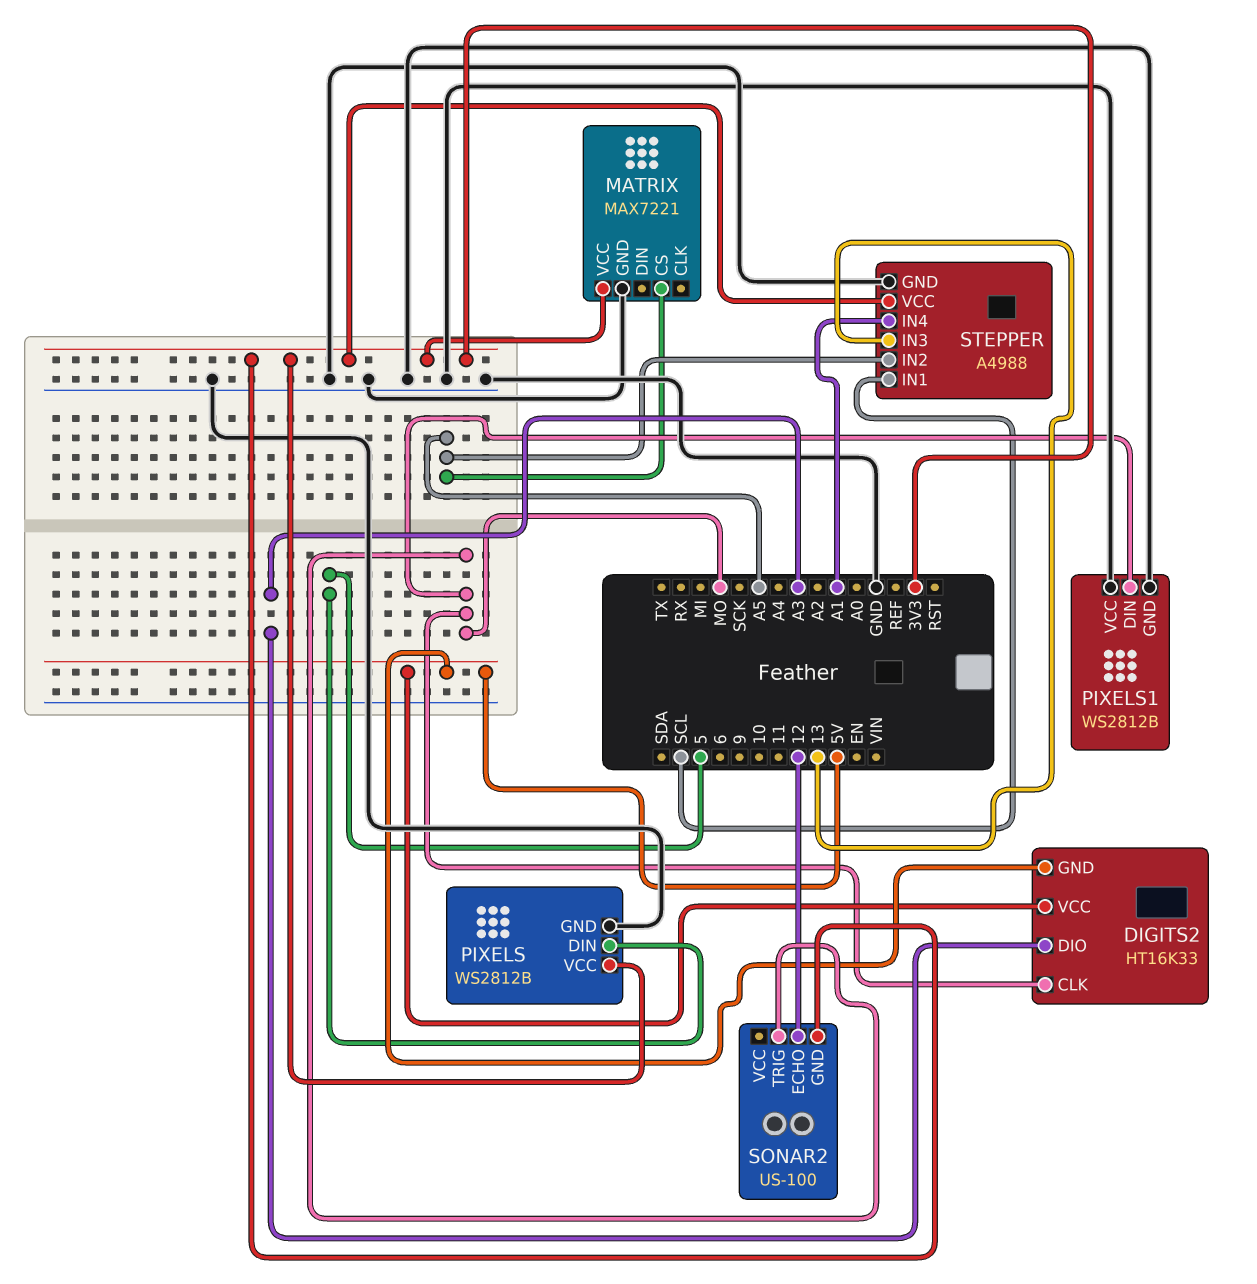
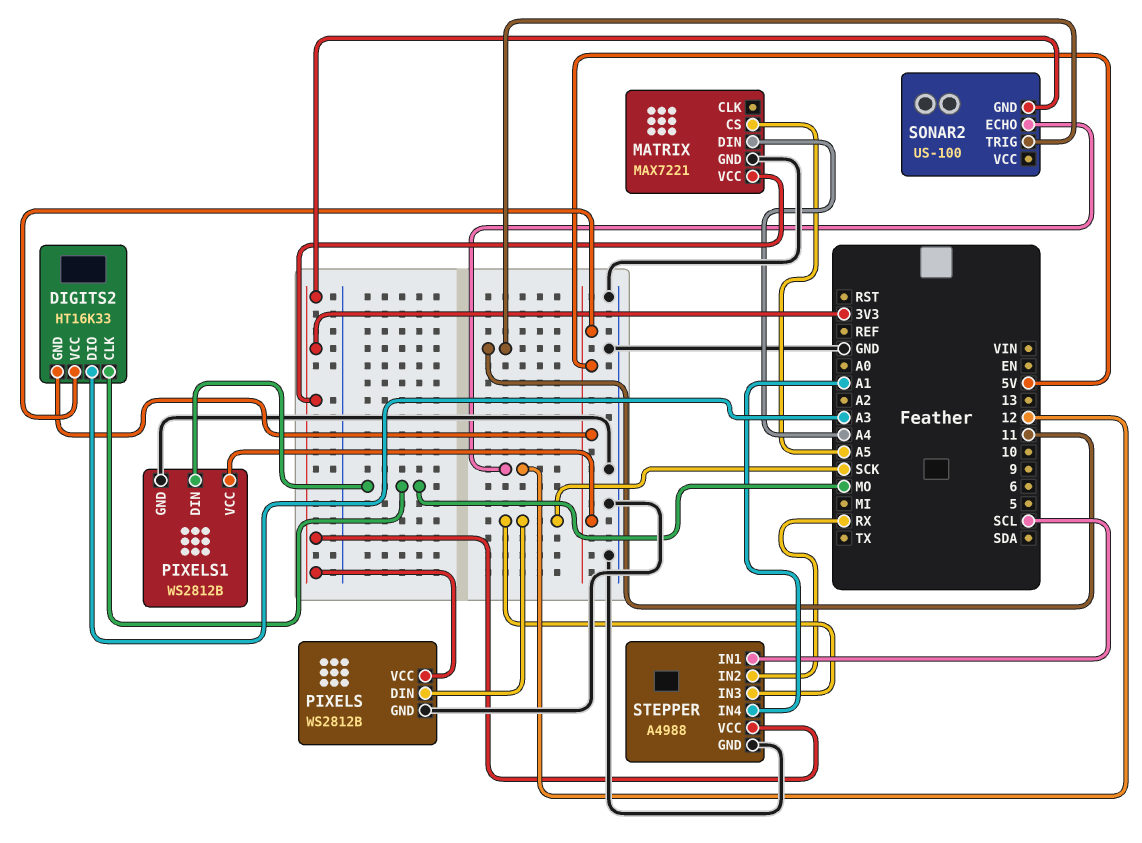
MATRIX pin DIN: none -> A4
PIXELS pin DIN: 5 -> SCK
PIXELS1 pin VCC: GND -> 5V
SONAR2 pin TRIG: MO -> 11
STEPPER pin IN2: A5 -> RX
STEPPER pin IN3: 13 -> SCK

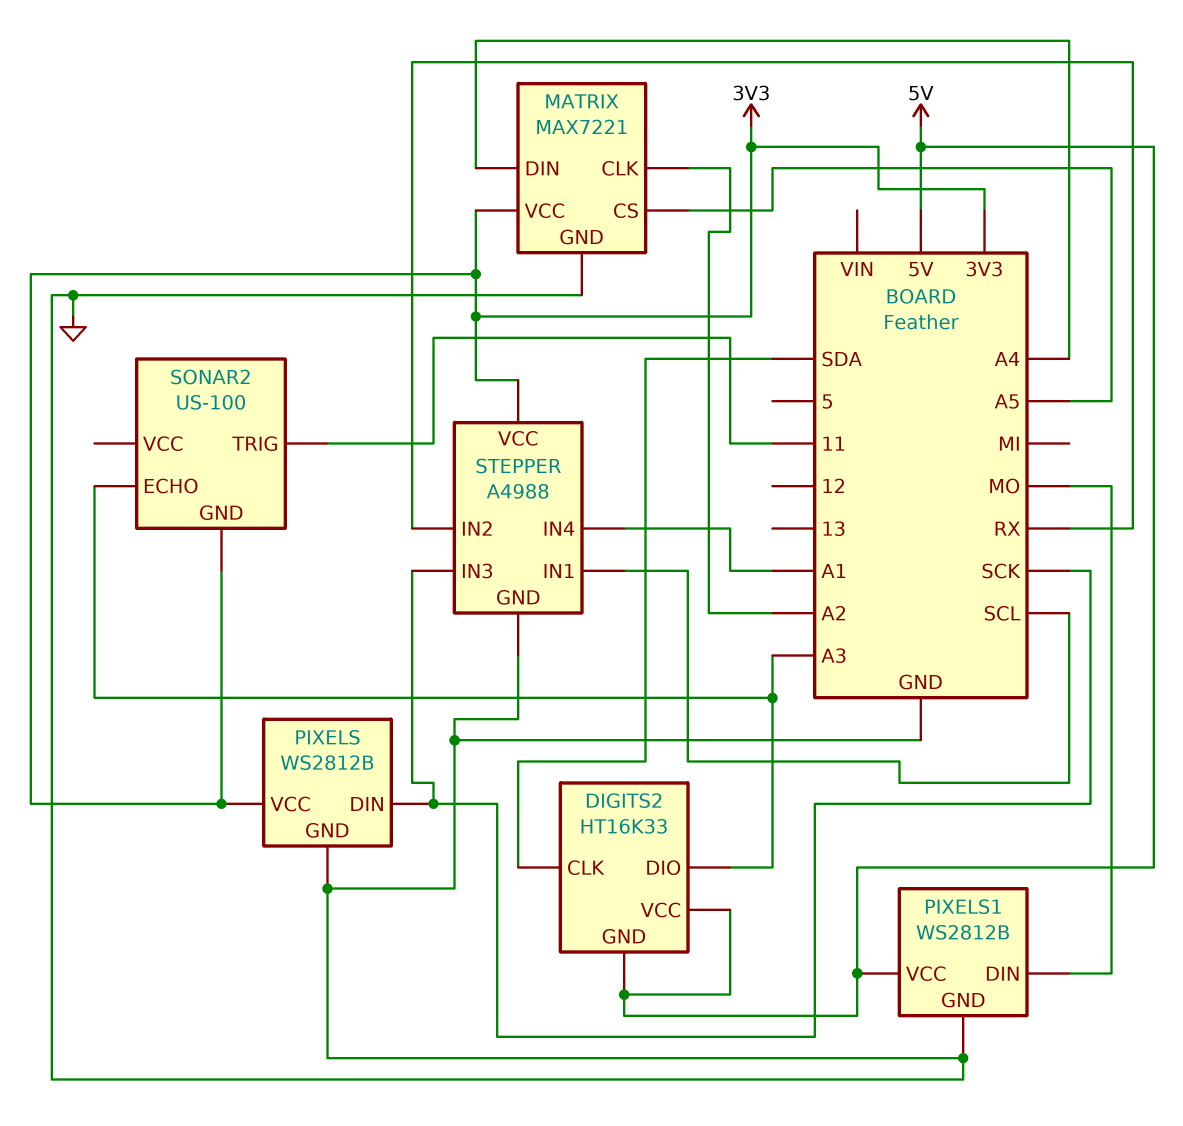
DIGITS2 pin CLK: MO -> SDA
MATRIX pin CLK: none -> A2
SONAR2 pin ECHO: 12 -> A3

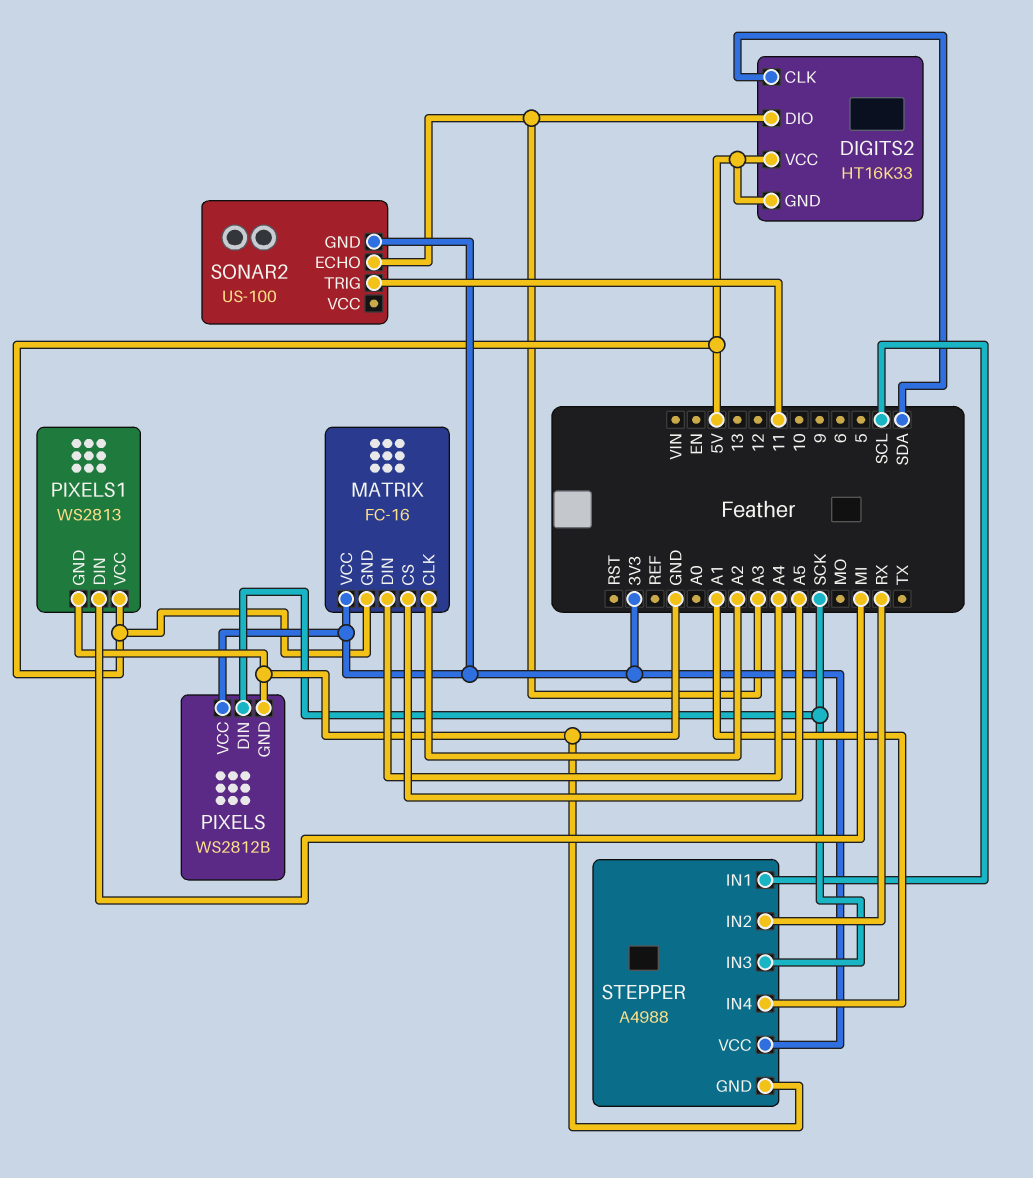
MATRIX: MAX7221 -> FC-16
MATRIX pin GND: GND -> 5V
PIXELS1: WS2812B -> WS2813
PIXELS1 pin DIN: MO -> MI

